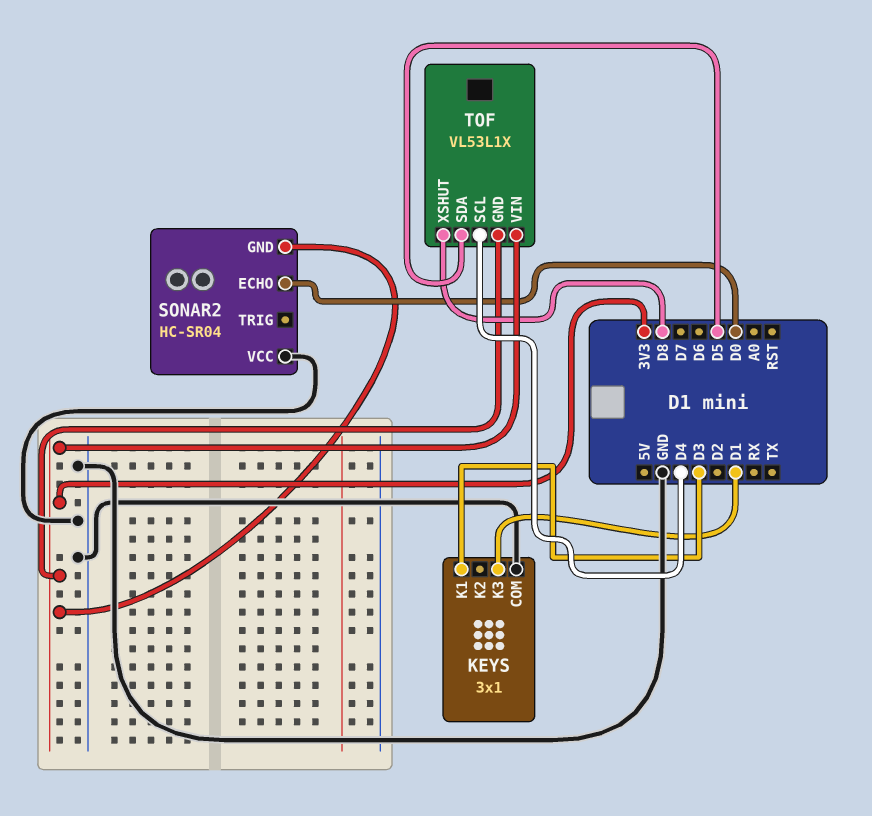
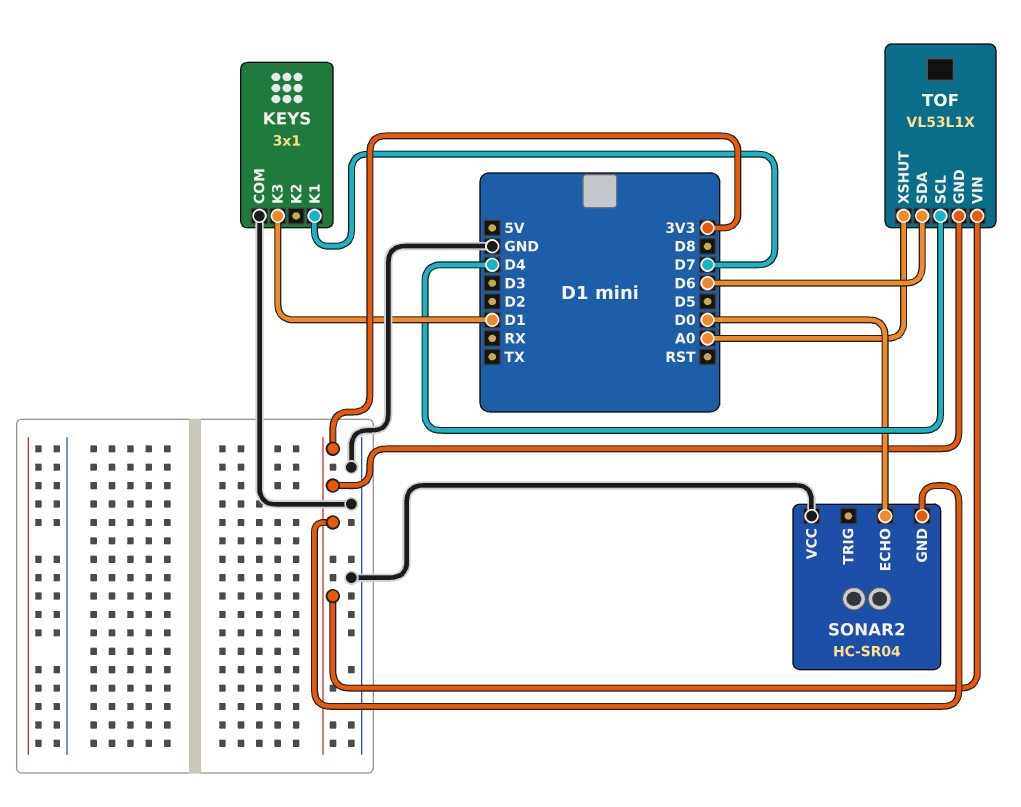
KEYS pin K1: D3 -> D7
TOF pin SDA: D5 -> D6
TOF pin XSHUT: D8 -> A0

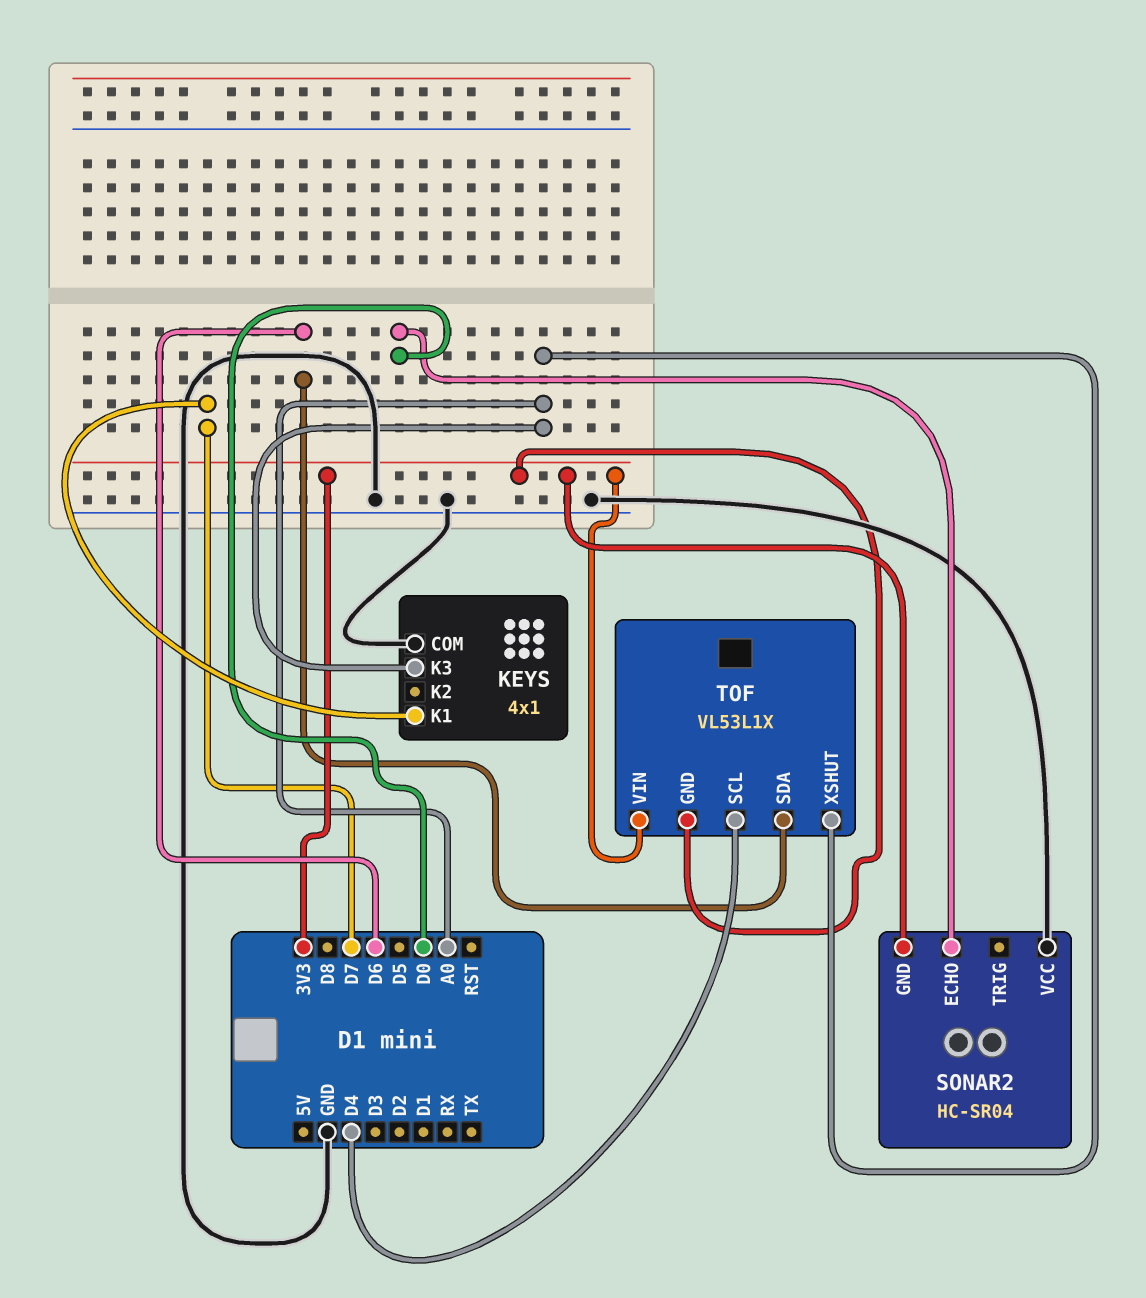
KEYS: 3x1 -> 4x1
KEYS pin K3: D1 -> A0

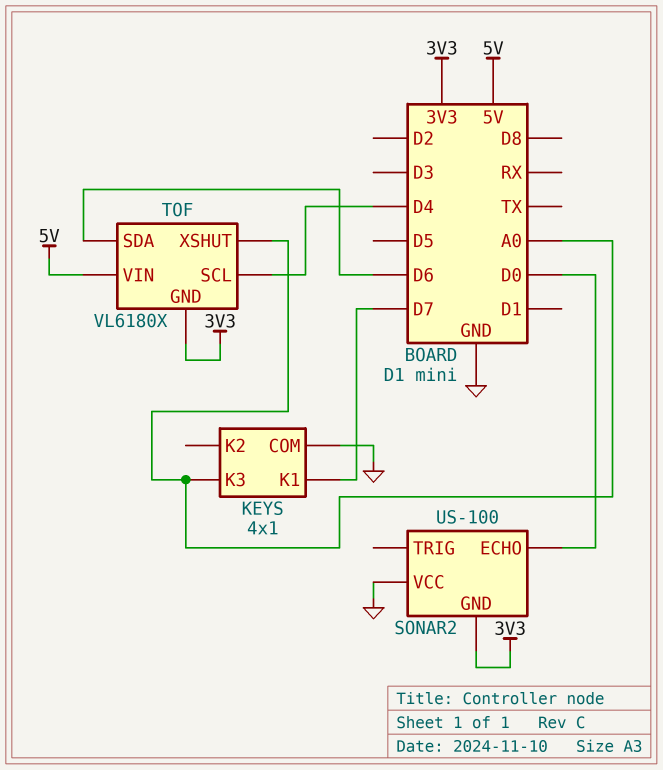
SONAR2: HC-SR04 -> US-100
TOF: VL53L1X -> VL6180X
TOF pin VIN: 3V3 -> 5V

